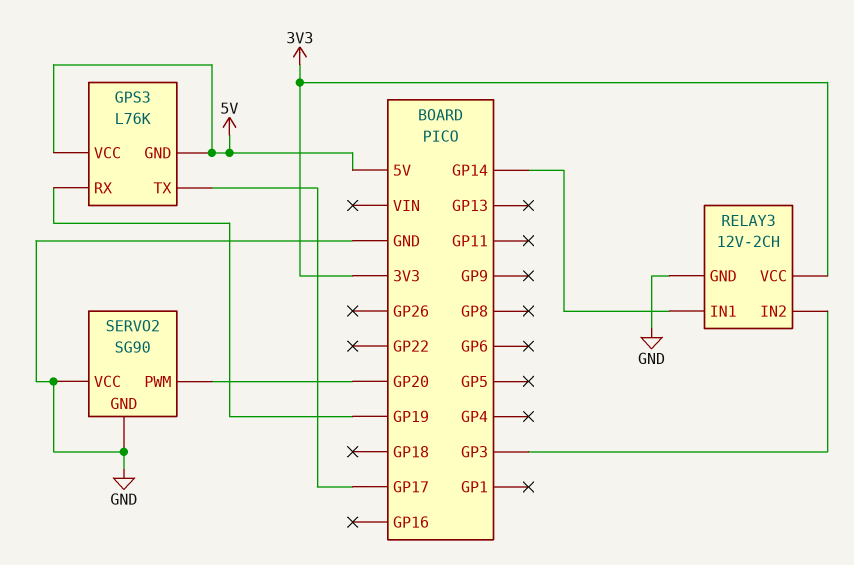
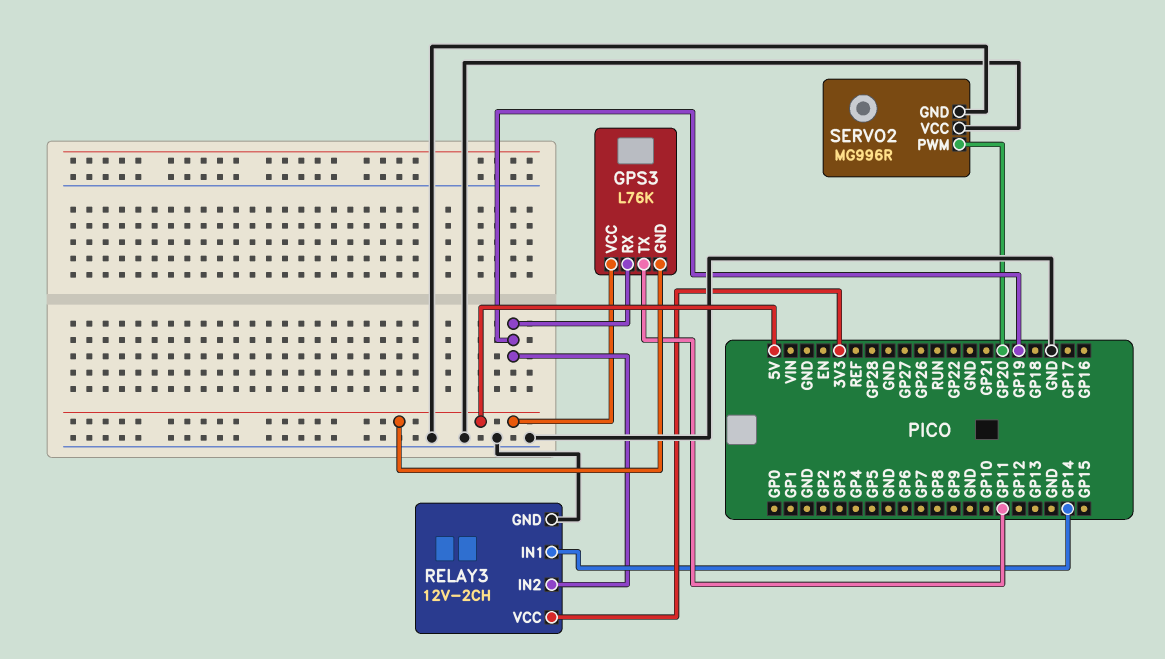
GPS3 pin TX: GP17 -> GP11
RELAY3 pin IN2: GP3 -> GP19
SERVO2: SG90 -> MG996R

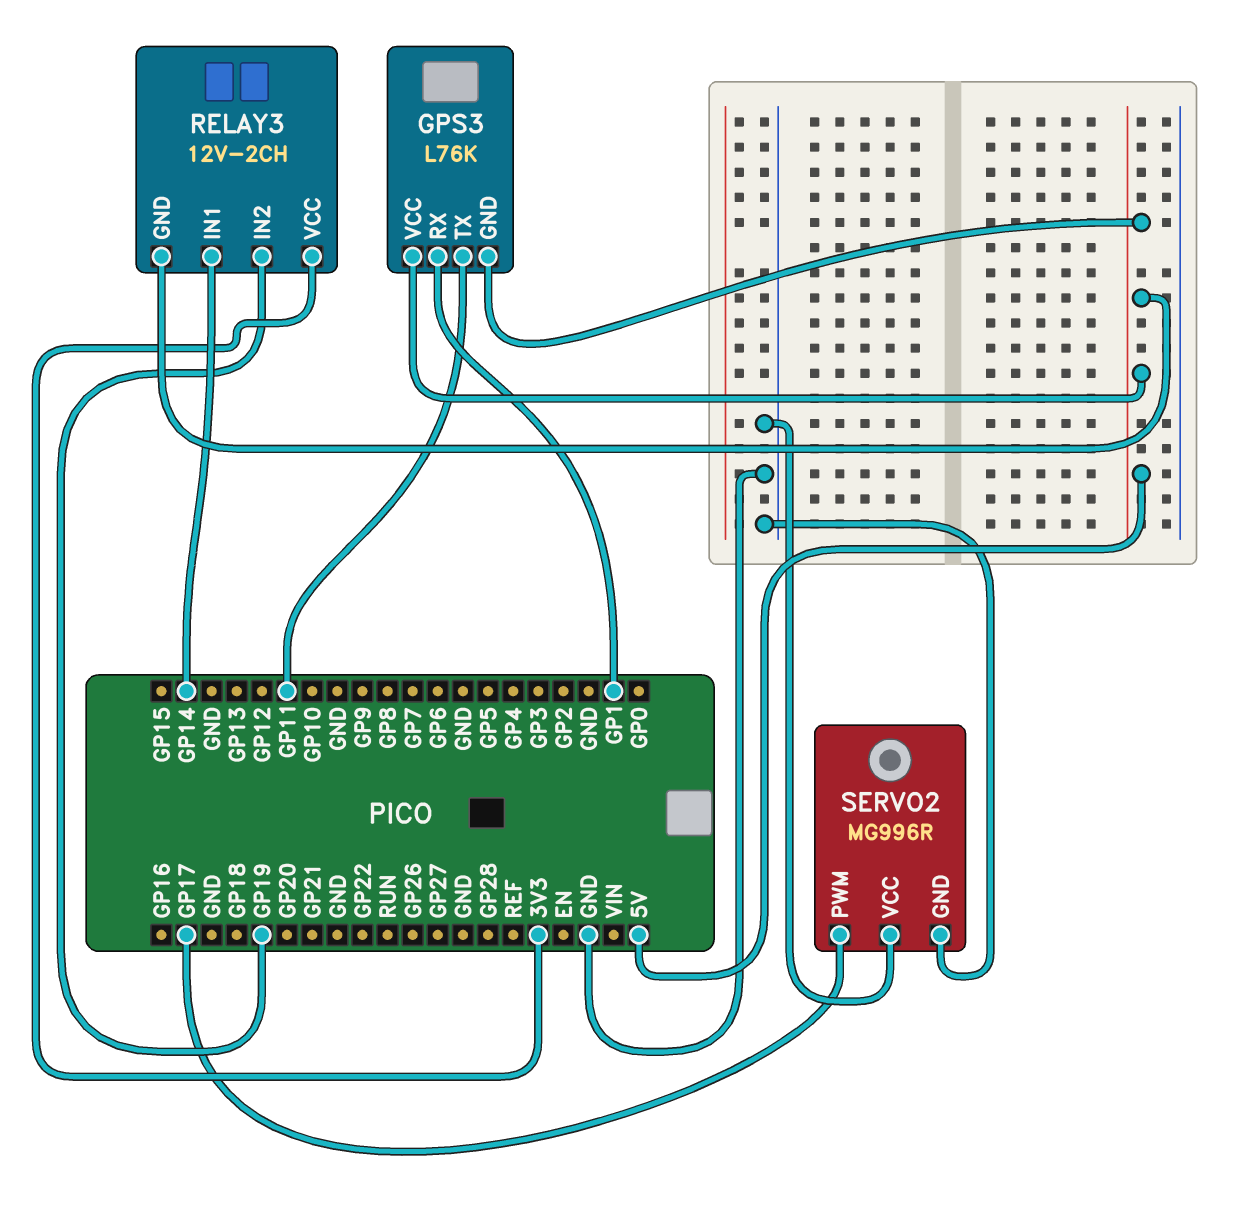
GPS3 pin RX: GP19 -> GP1
RELAY3 pin GND: GND -> 5V
SERVO2 pin PWM: GP20 -> GP17

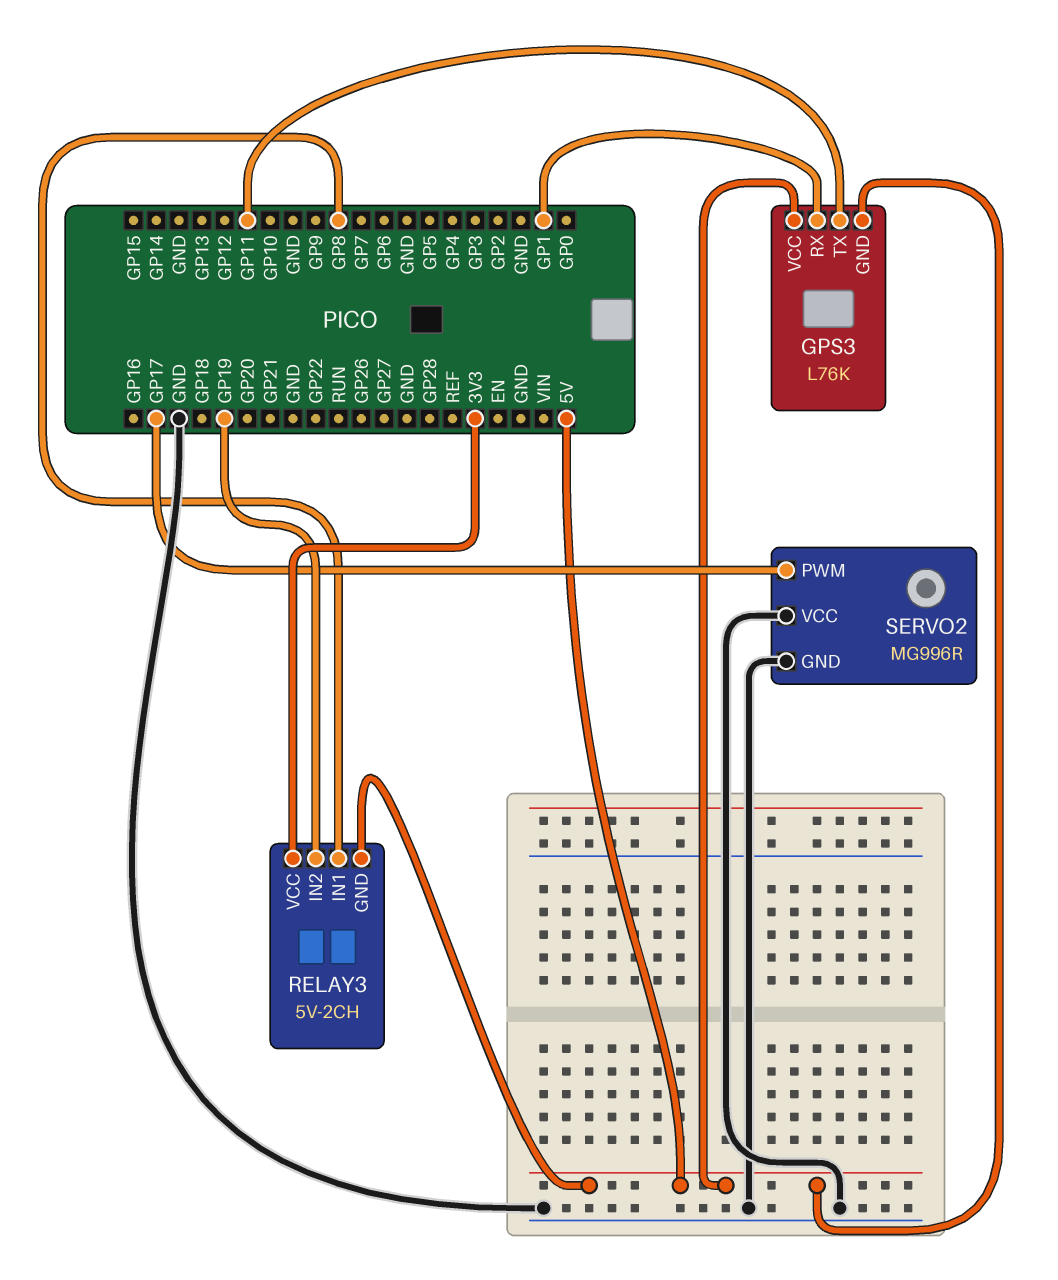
RELAY3: 12V-2CH -> 5V-2CH
RELAY3 pin IN1: GP14 -> GP8

